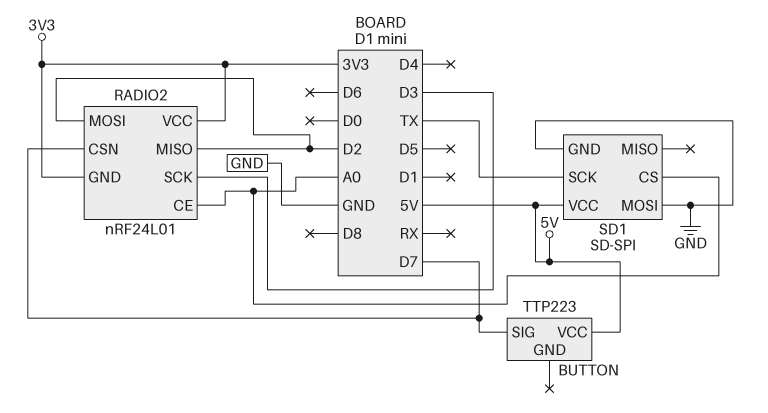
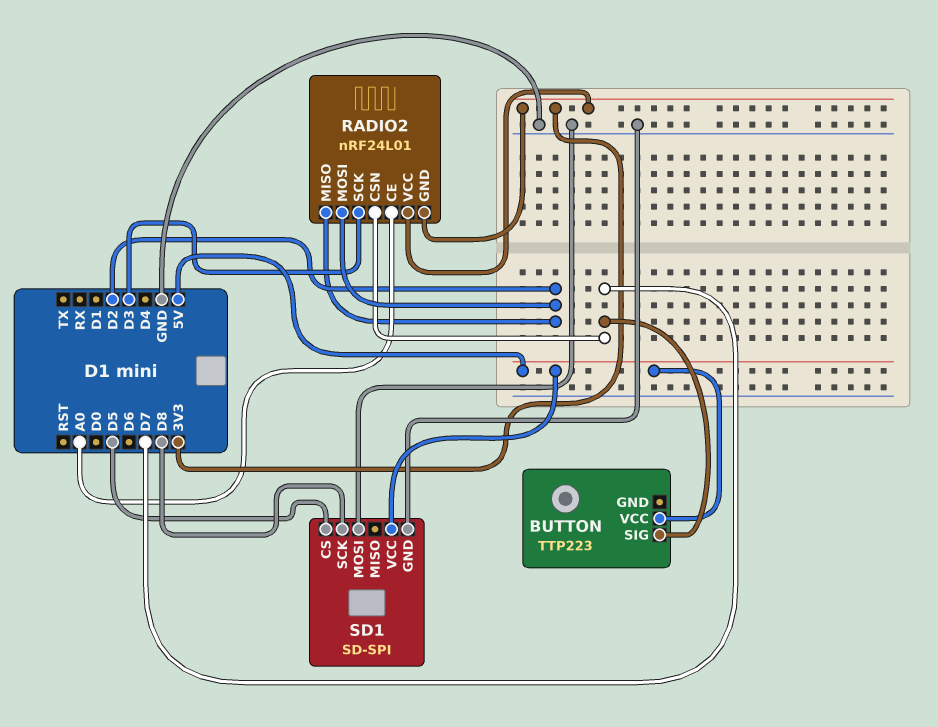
SD1 pin CS: A0 -> D5
SD1 pin SCK: TX -> D8

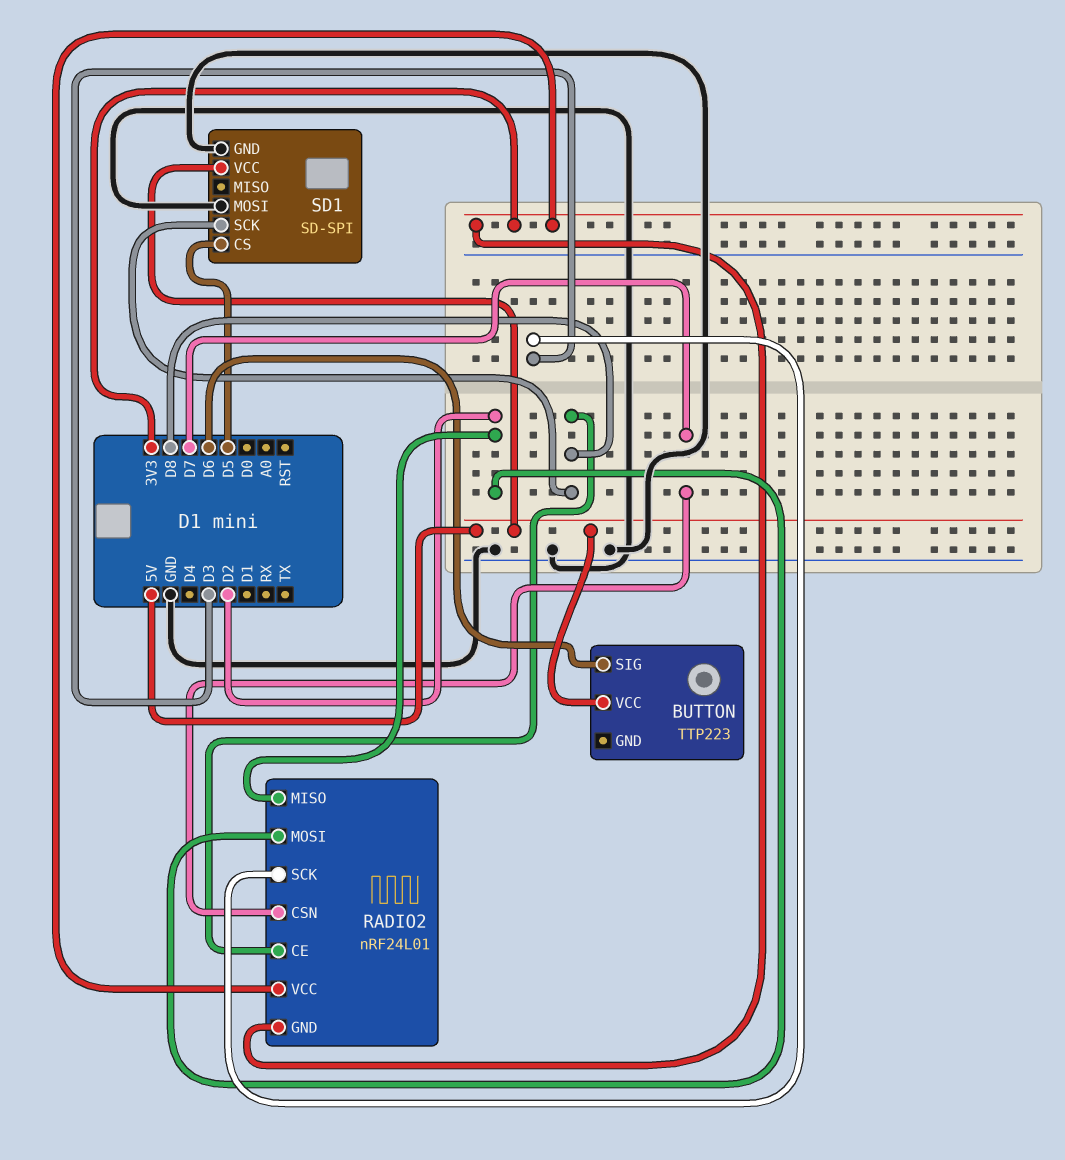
BUTTON pin SIG: D7 -> D6
RADIO2 pin CE: A0 -> D8

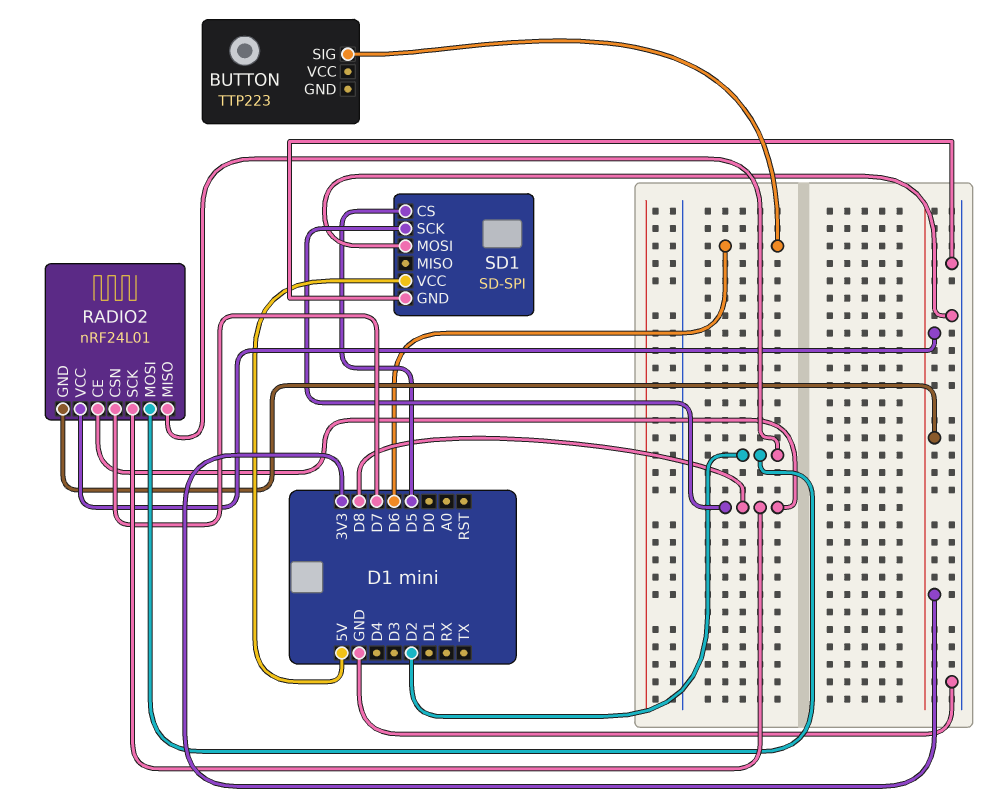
BUTTON pin VCC: 5V -> none
RADIO2 pin SCK: D3 -> D8

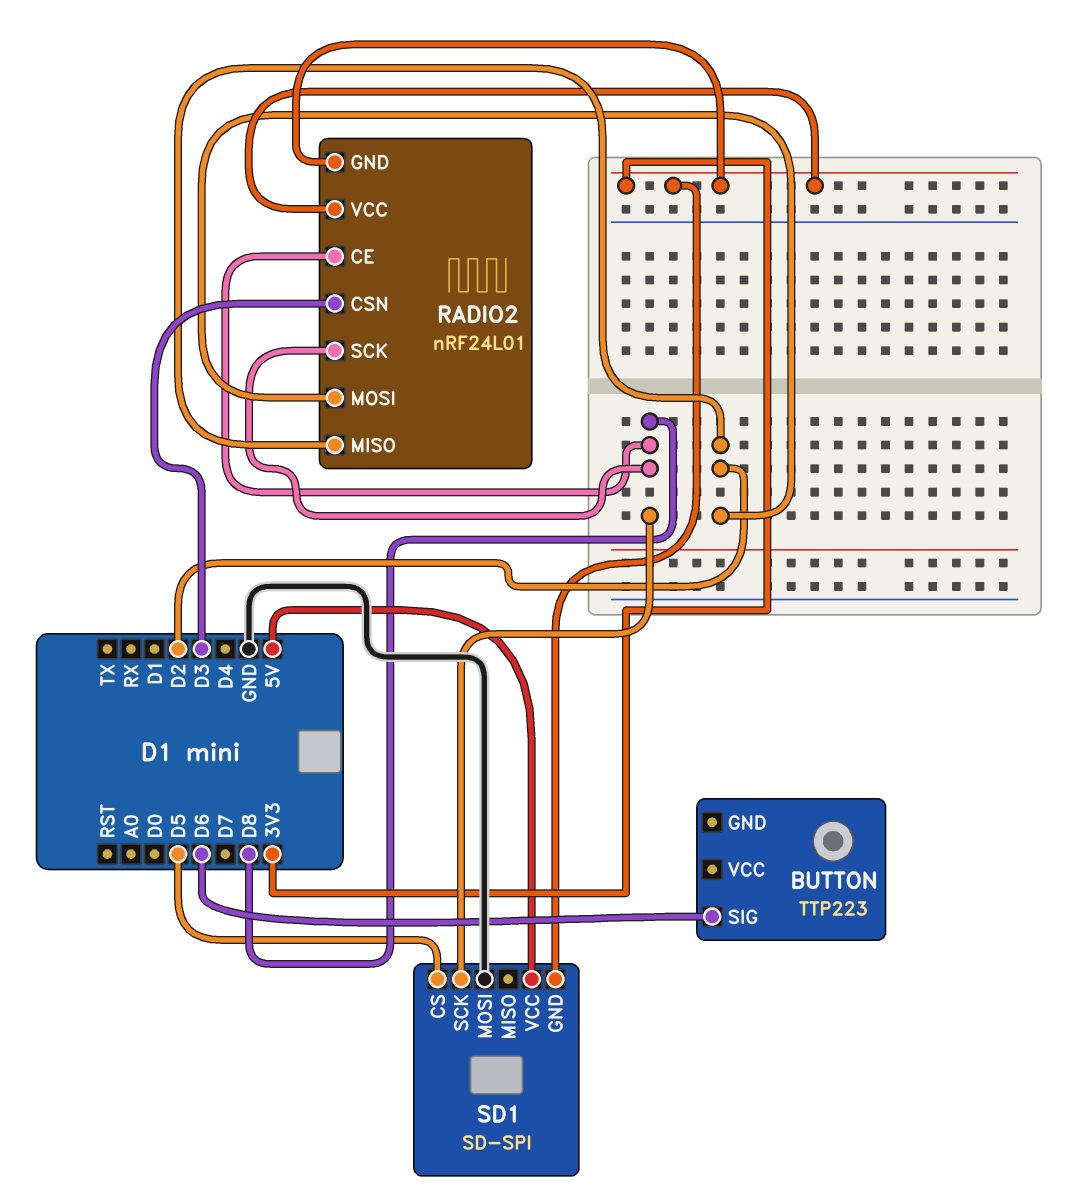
RADIO2 pin CSN: D7 -> D3
SD1 pin GND: GND -> 3V3

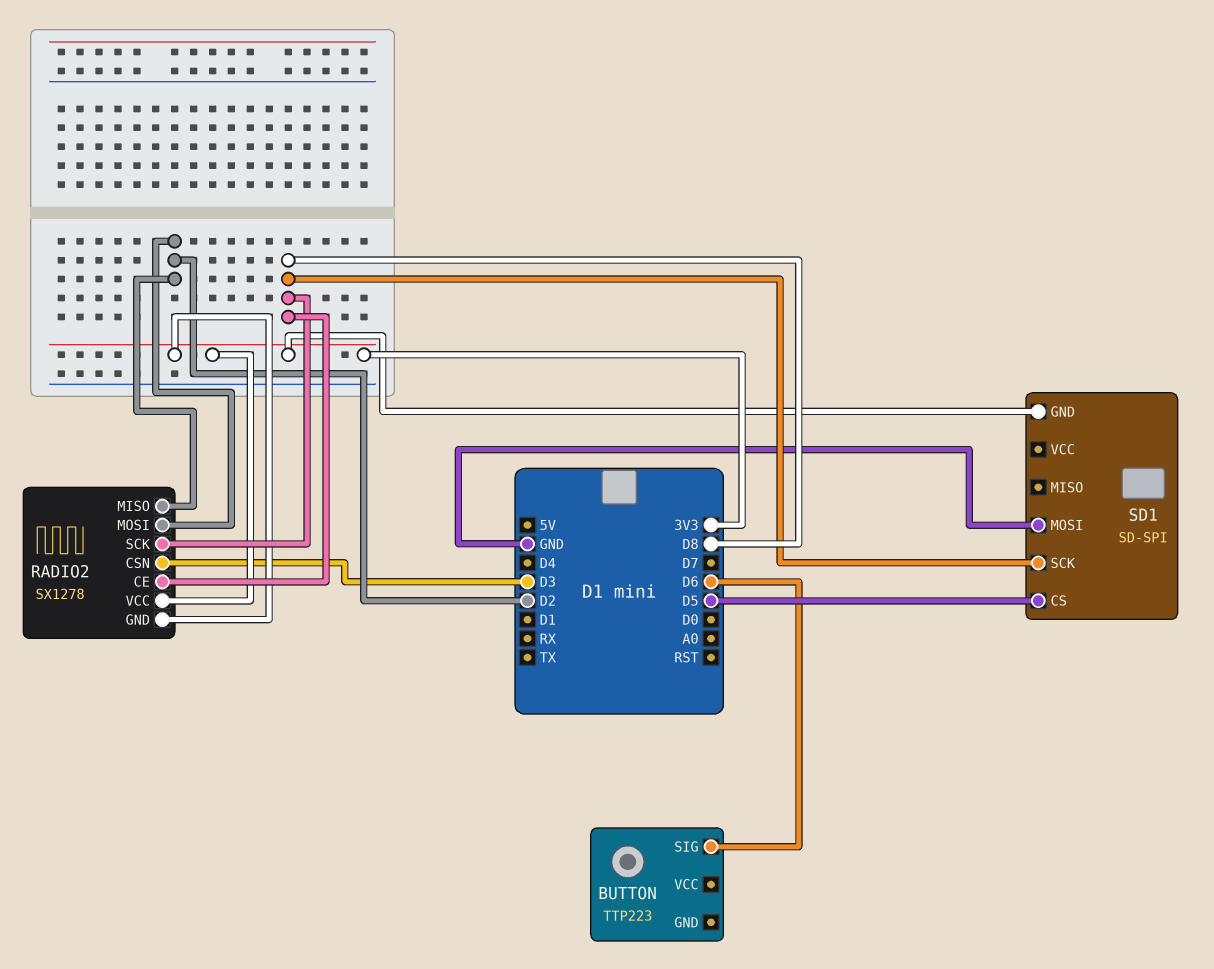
RADIO2: nRF24L01 -> SX1278
SD1 pin VCC: 5V -> none

